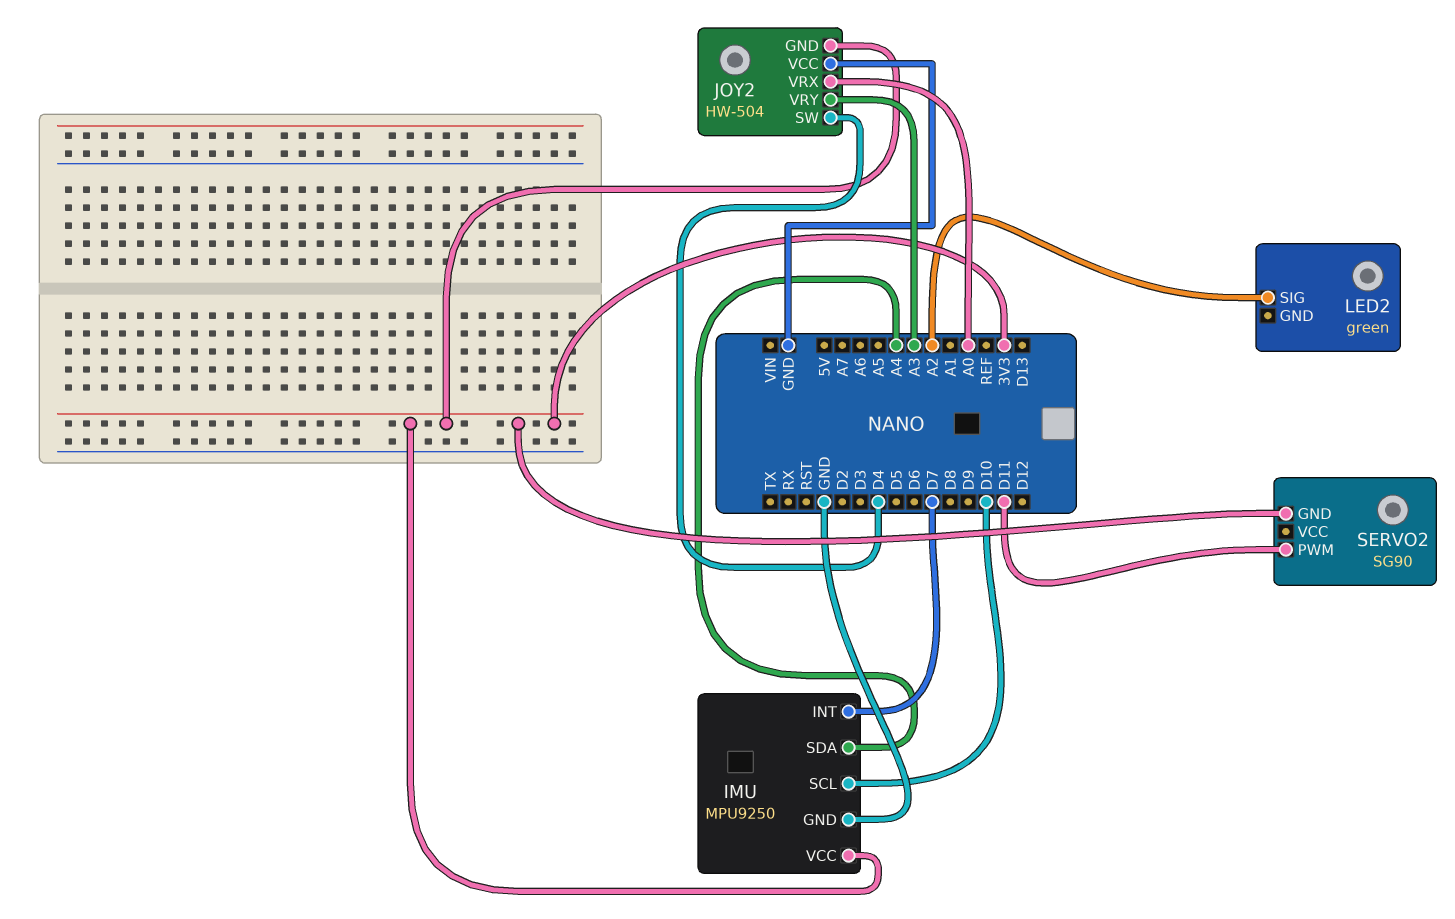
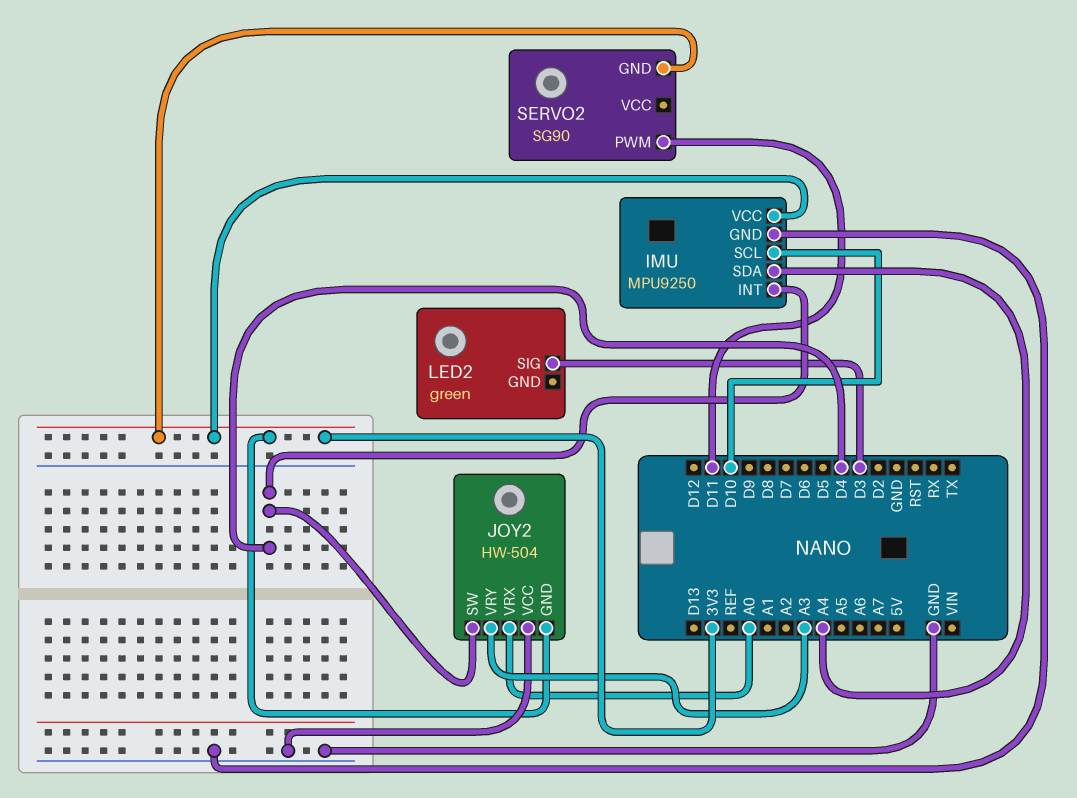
IMU pin INT: D7 -> D4
LED2 pin SIG: A2 -> D3

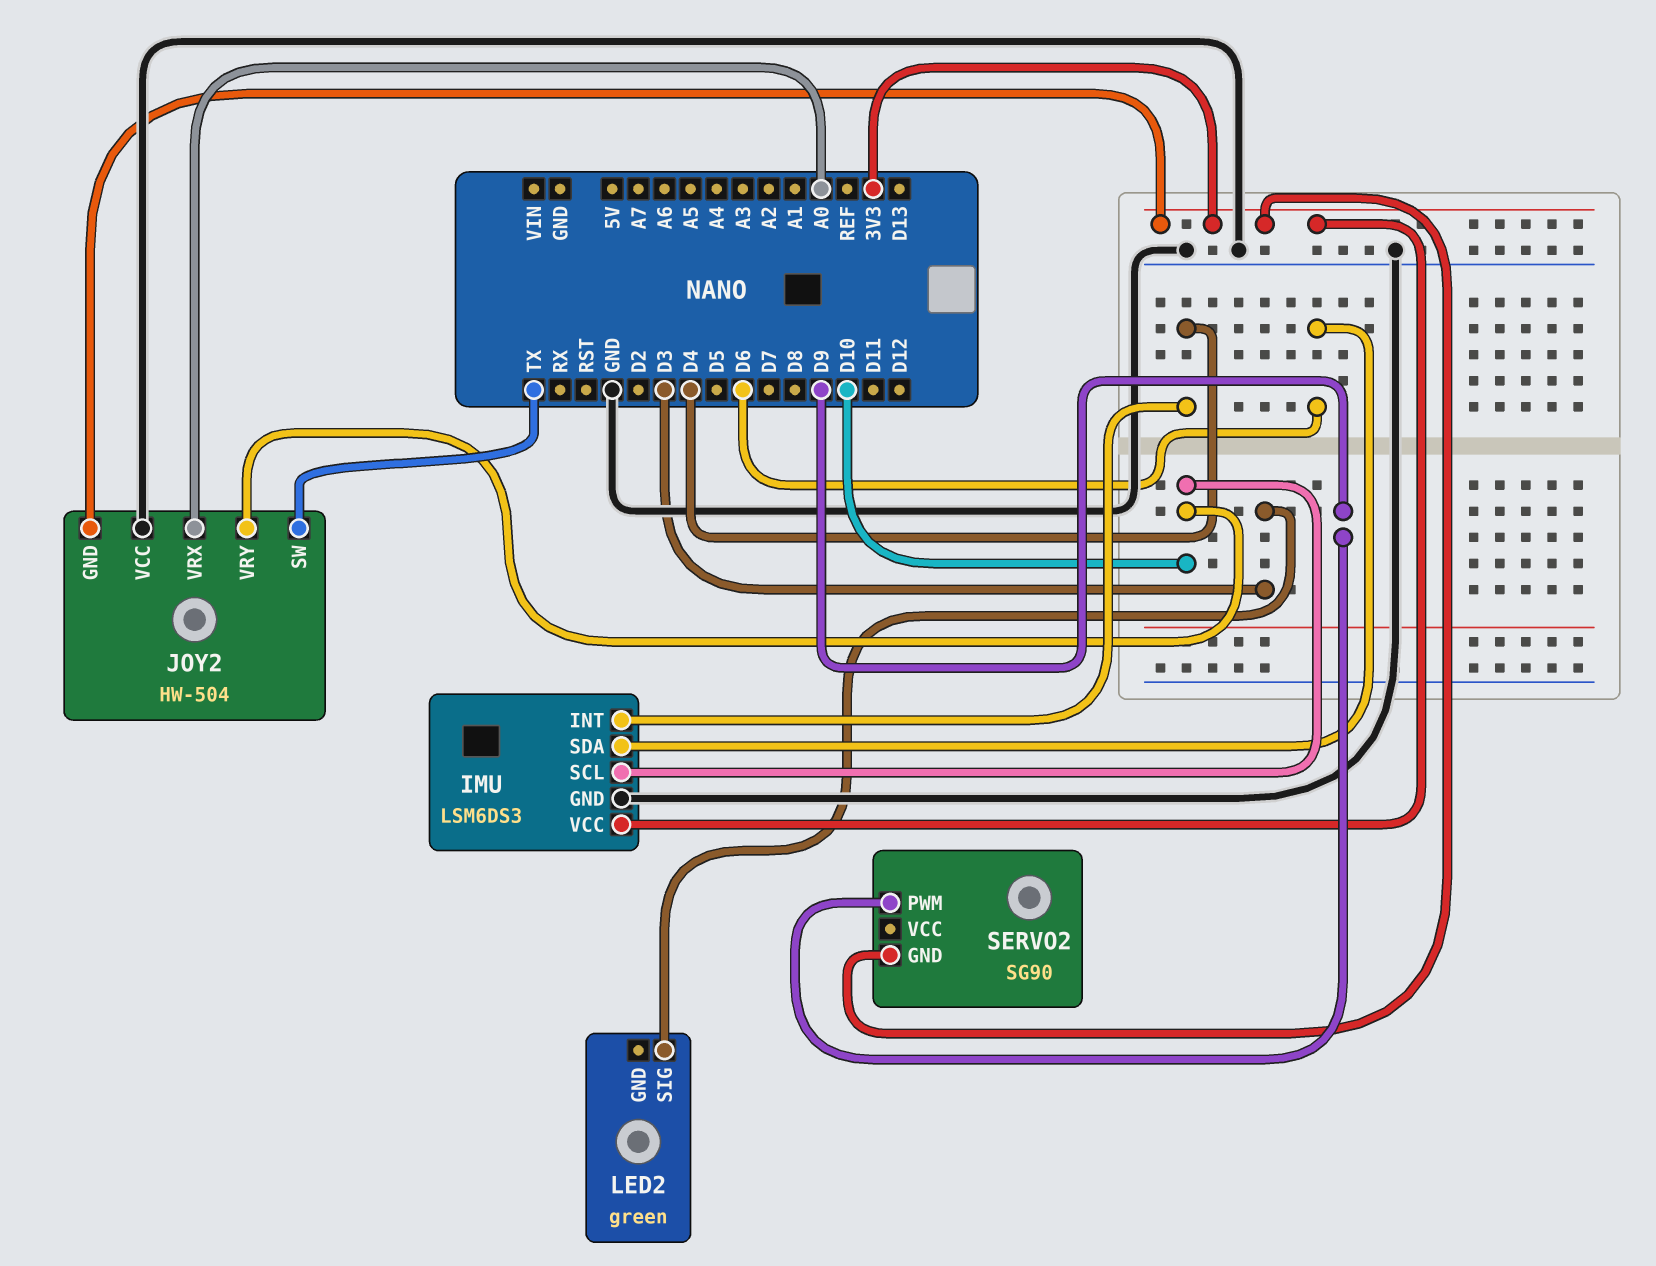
IMU: MPU9250 -> LSM6DS3
IMU pin SDA: A4 -> D6
JOY2 pin SW: D4 -> TX
JOY2 pin VRY: A3 -> D10
SERVO2 pin PWM: D11 -> D9

